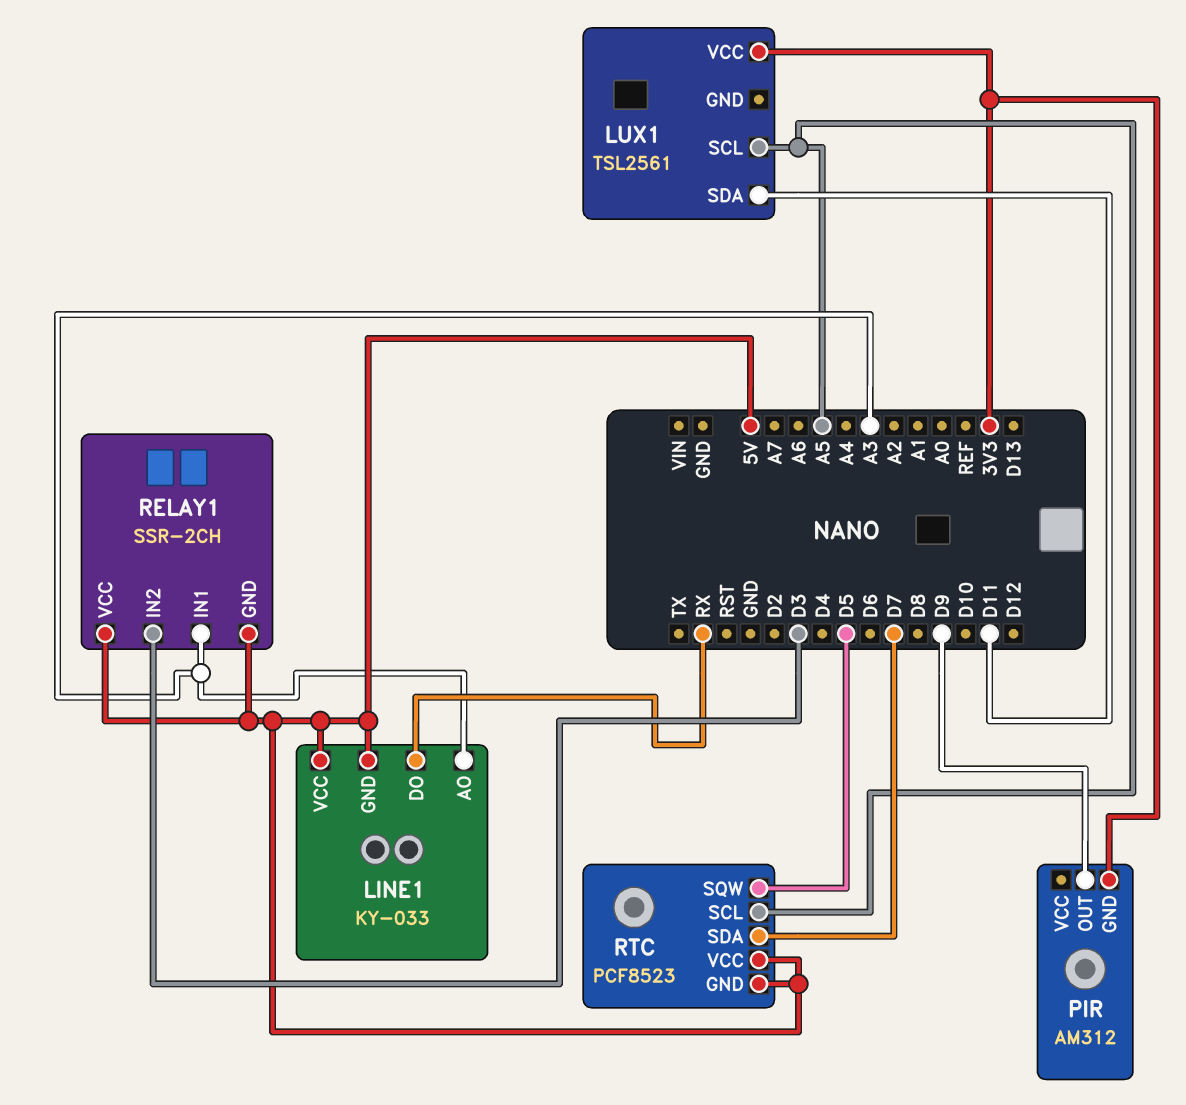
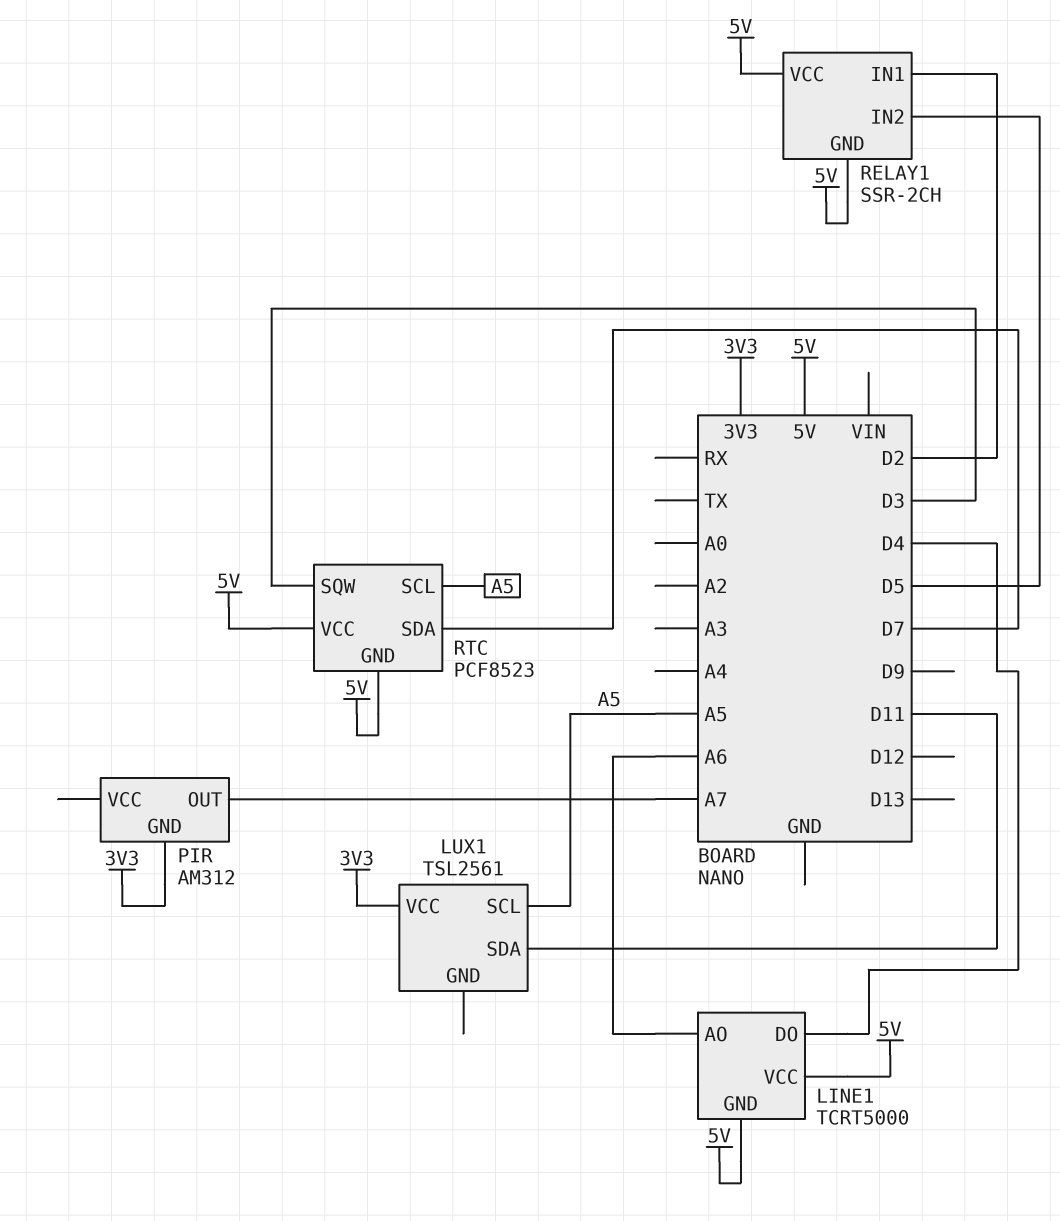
LINE1: KY-033 -> TCRT5000
LINE1 pin AO: A3 -> A6
LINE1 pin DO: RX -> D4
PIR pin OUT: D9 -> A7
RELAY1 pin IN1: A3 -> D2
RELAY1 pin IN2: D3 -> D5
RTC pin SQW: D5 -> D3

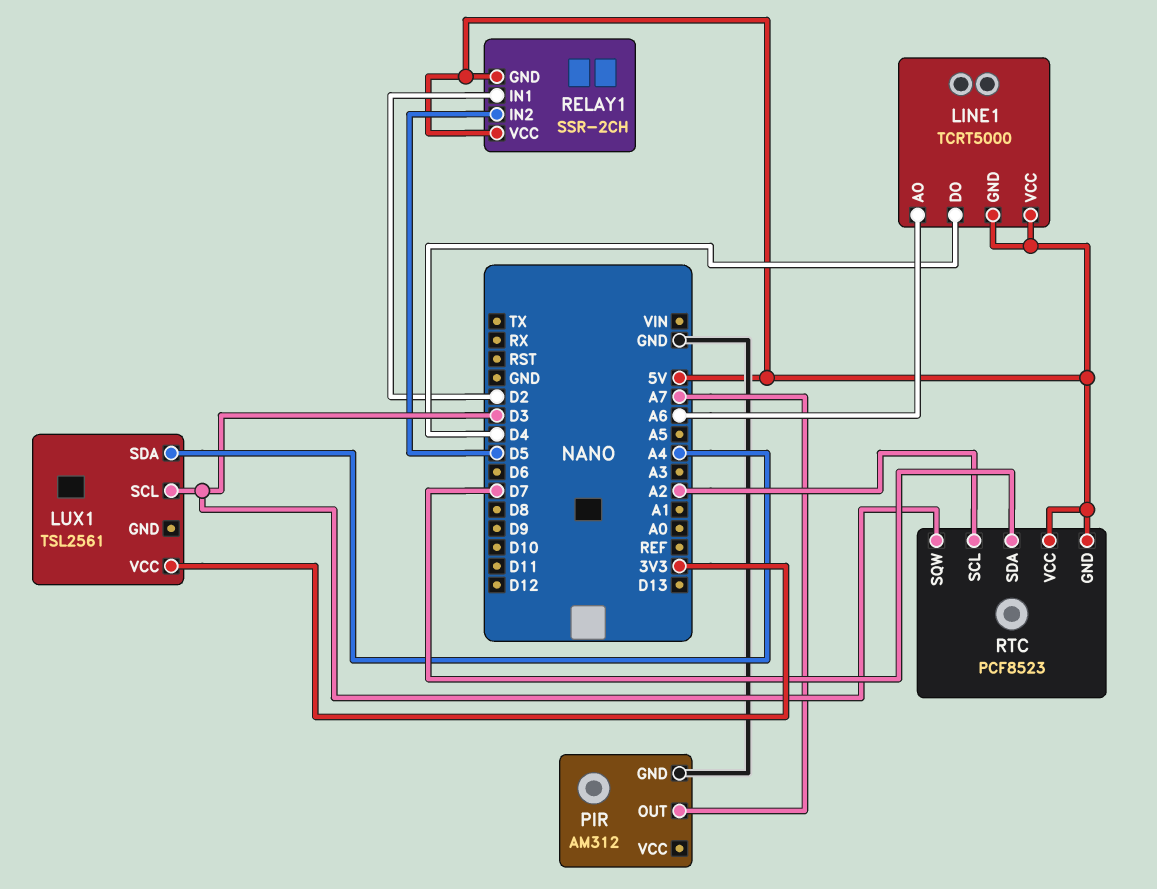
LUX1 pin SCL: A5 -> D3
LUX1 pin SDA: D11 -> A4
PIR pin GND: 3V3 -> GND
RTC pin SCL: A5 -> A2

